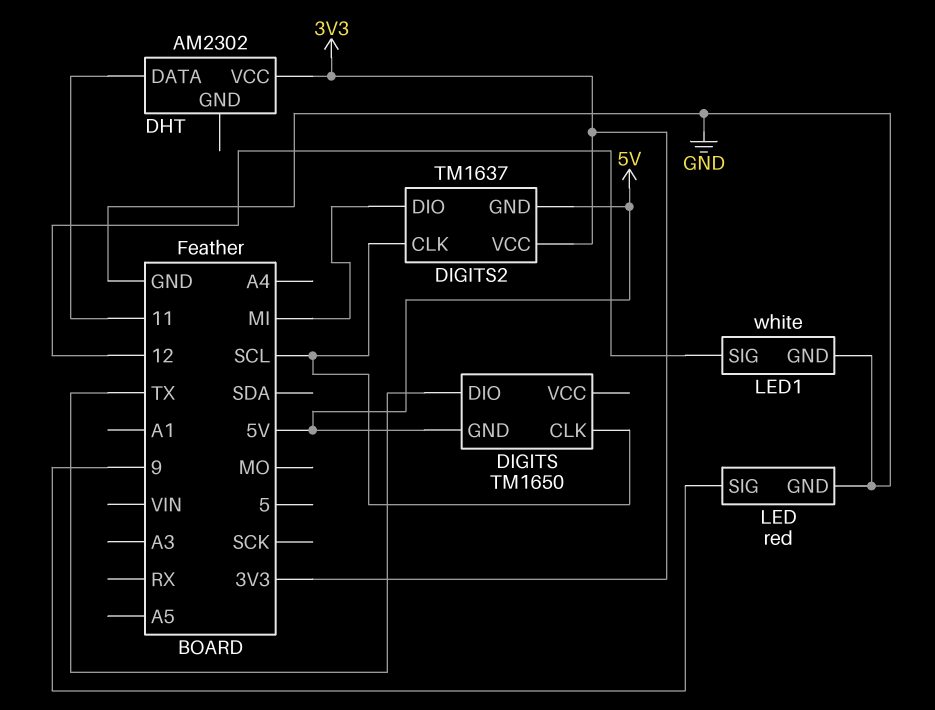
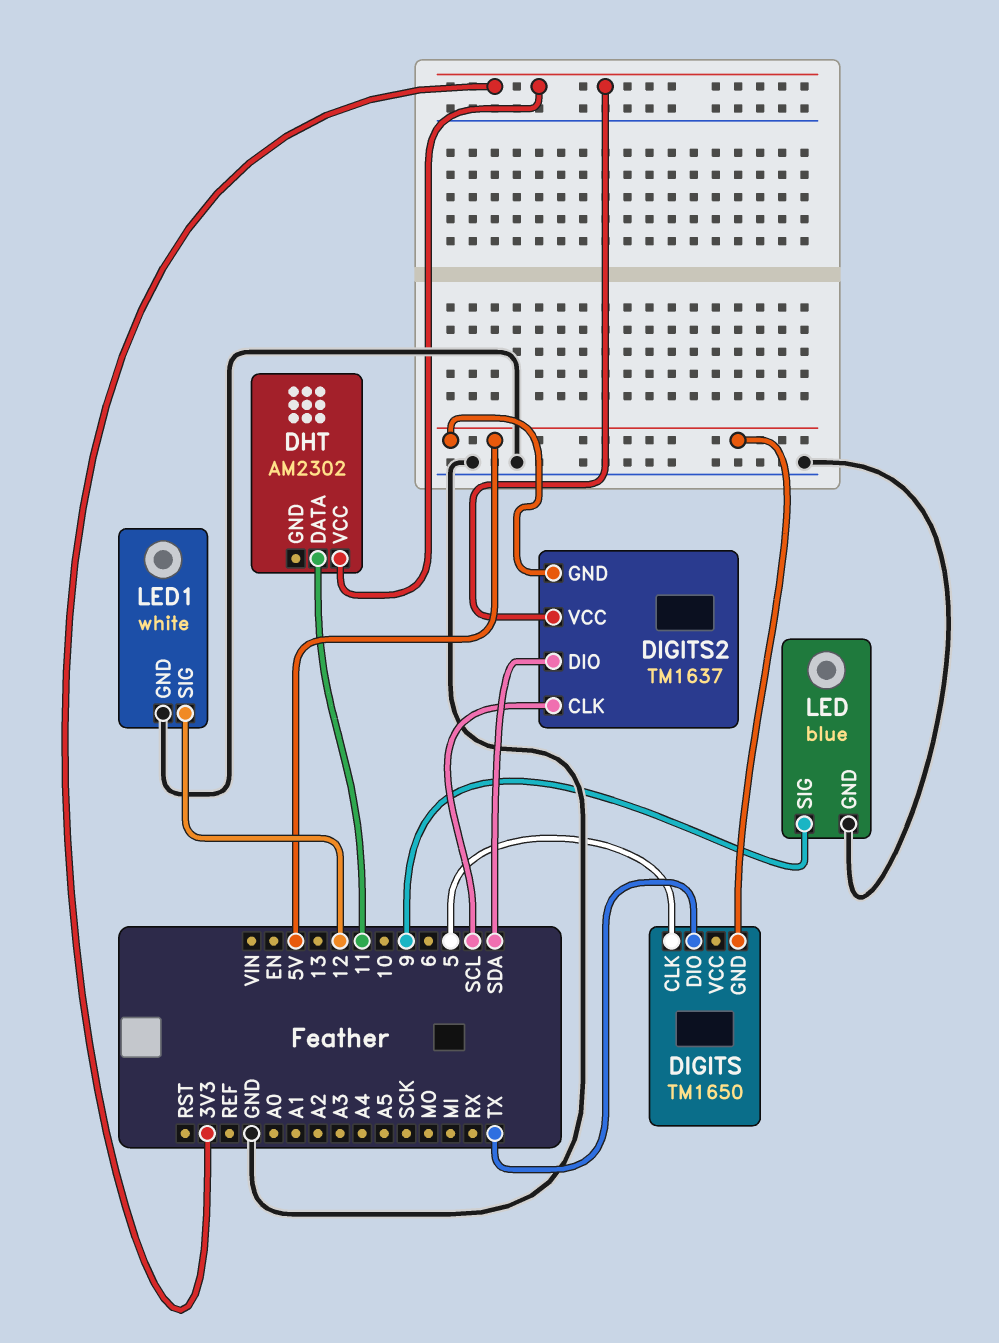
DIGITS pin CLK: SCL -> 5
DIGITS2 pin DIO: MI -> SDA
LED: red -> blue

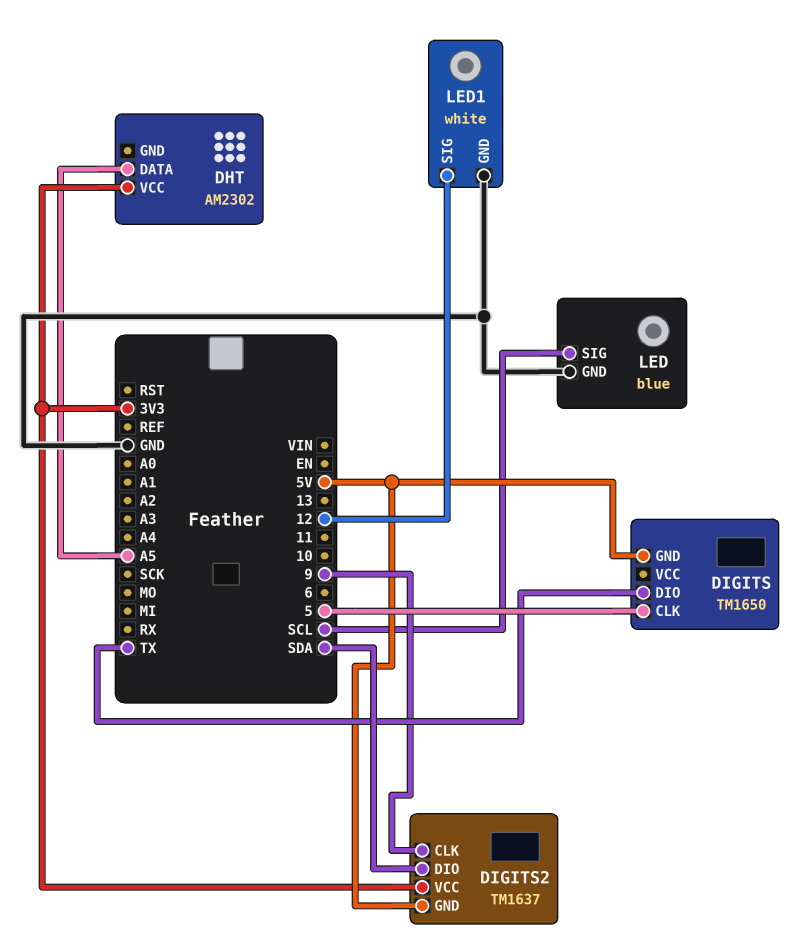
DHT pin DATA: 11 -> A5
DIGITS2 pin CLK: SCL -> 9
LED pin SIG: 9 -> SCL

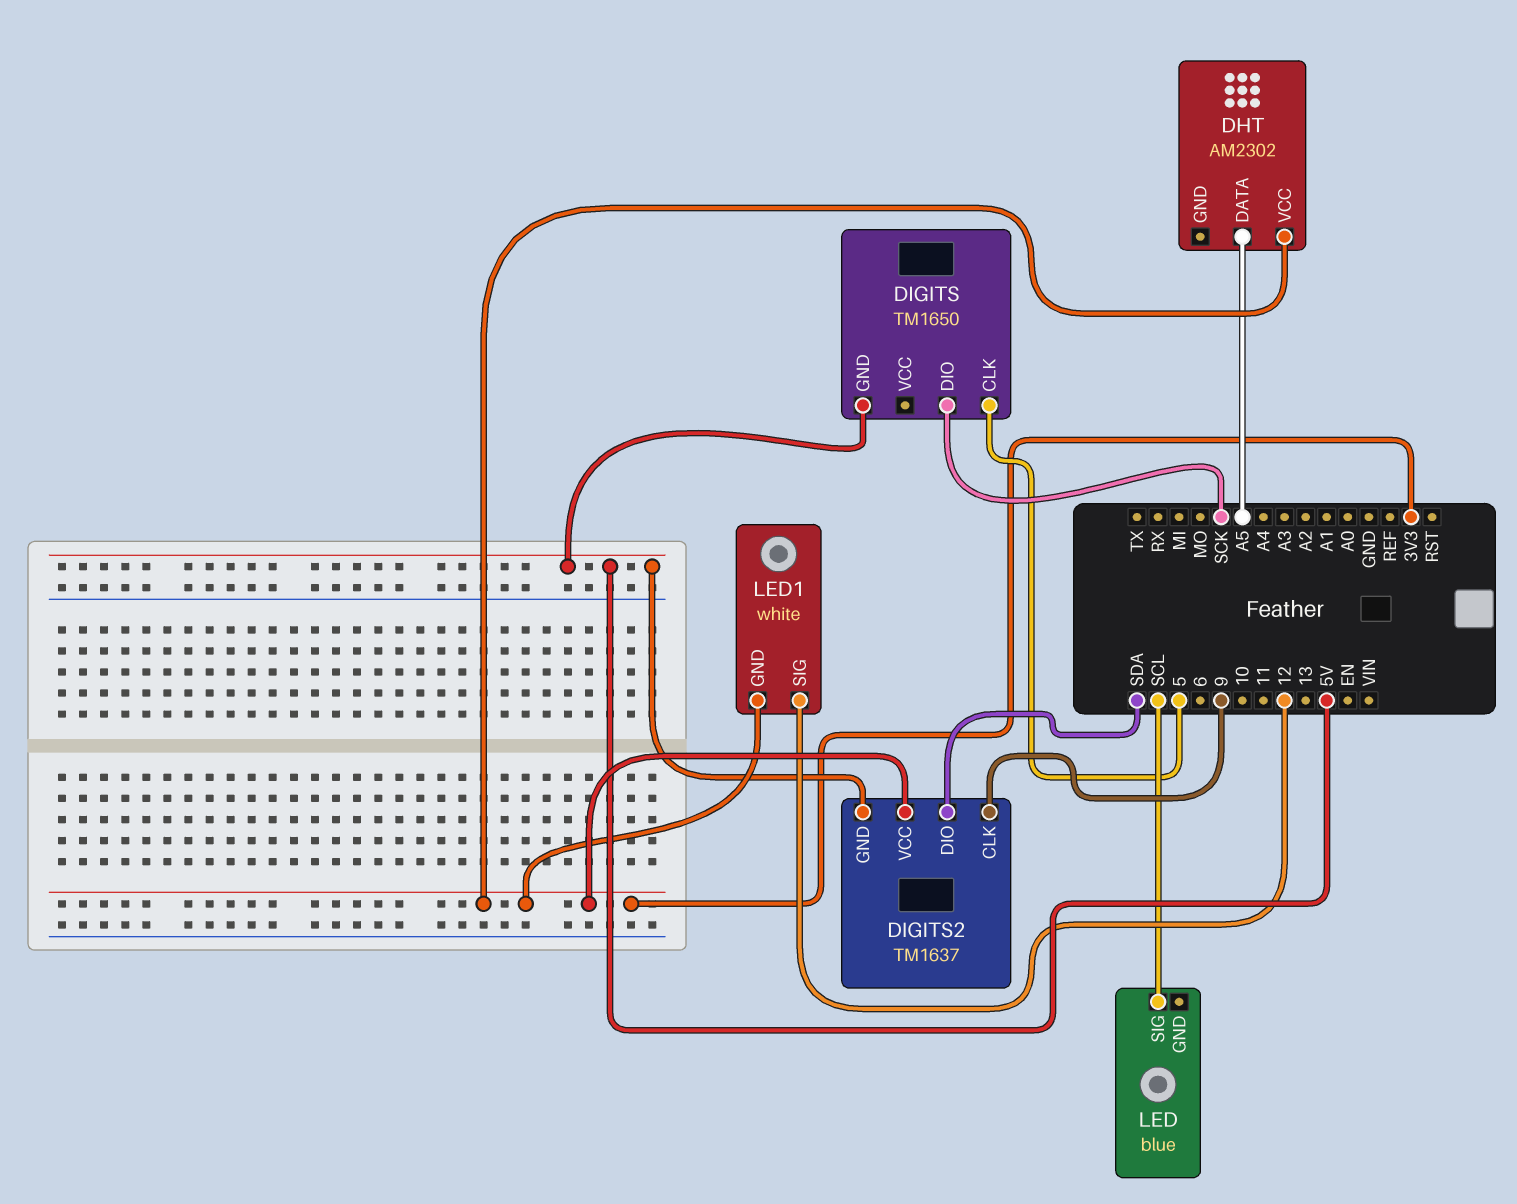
DIGITS pin DIO: TX -> SCK
LED pin GND: GND -> none
LED1 pin GND: GND -> 3V3

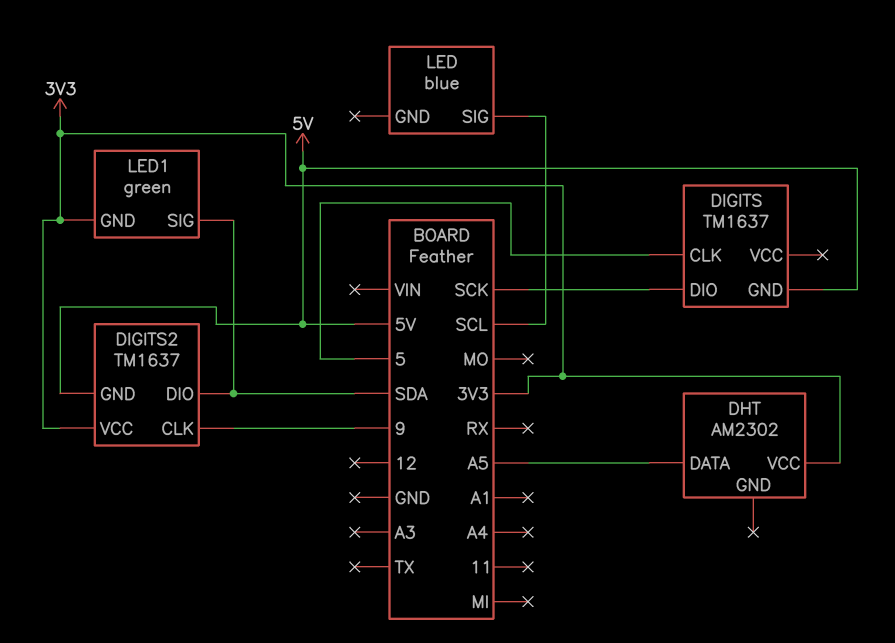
DIGITS: TM1650 -> TM1637
LED1: white -> green
LED1 pin SIG: 12 -> SDA

